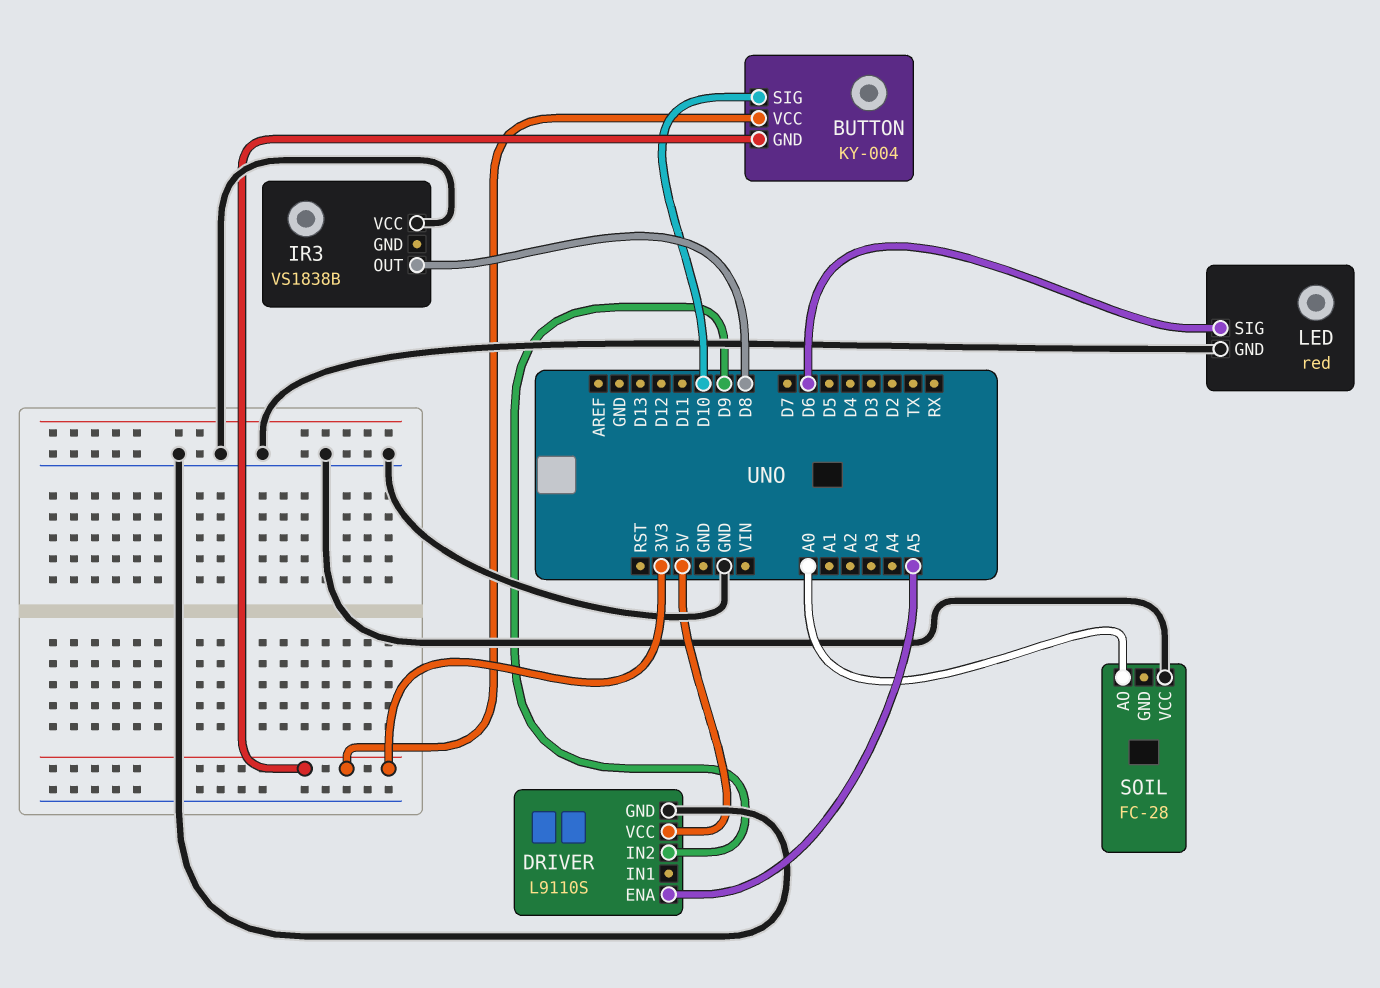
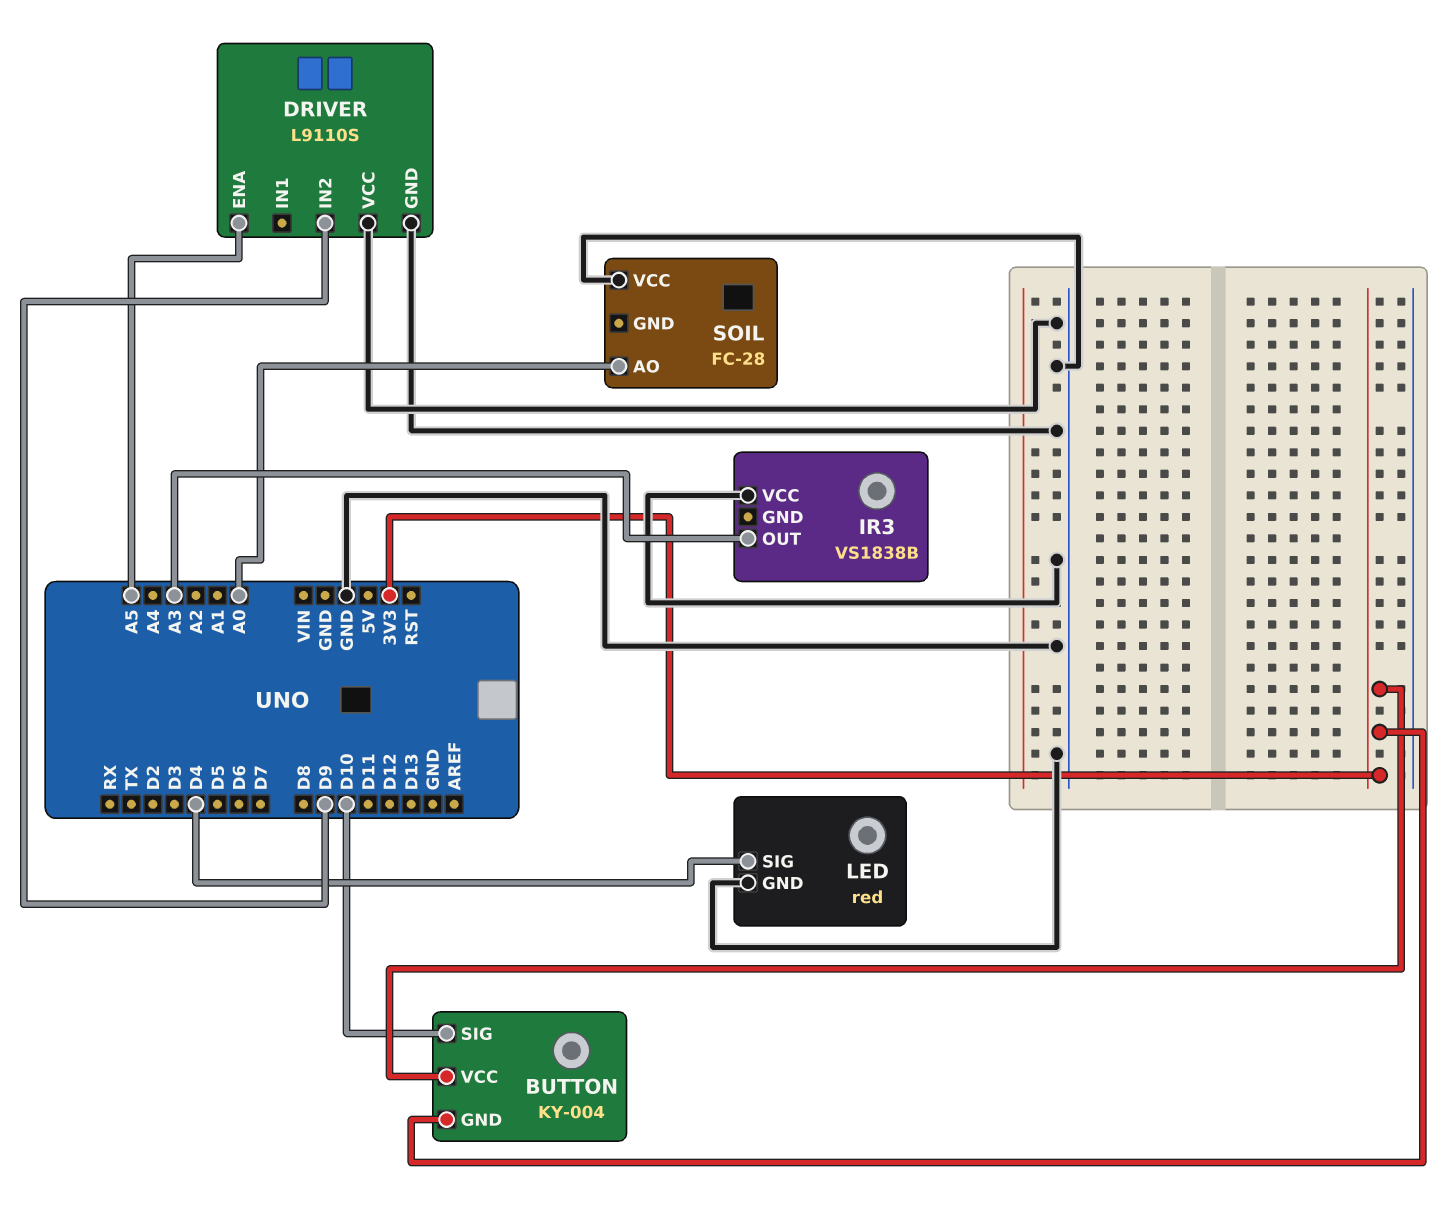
DRIVER pin VCC: 5V -> GND
IR3 pin OUT: D8 -> A3
LED pin SIG: D6 -> D4

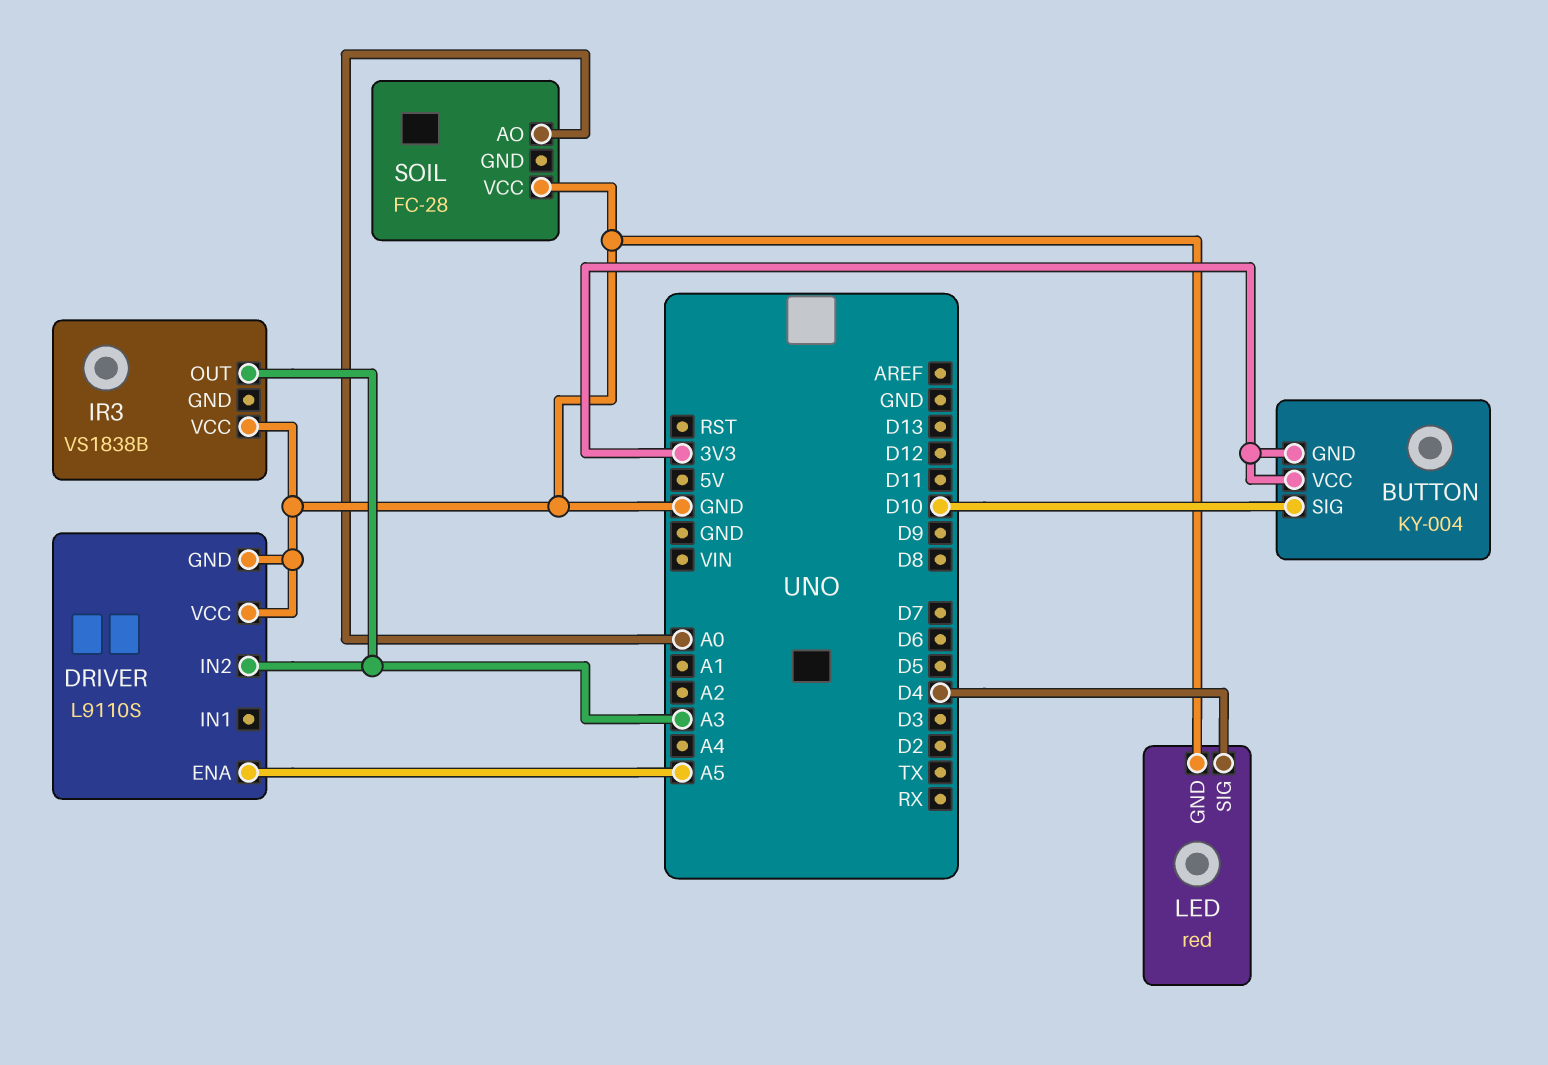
DRIVER pin IN2: D9 -> A3

